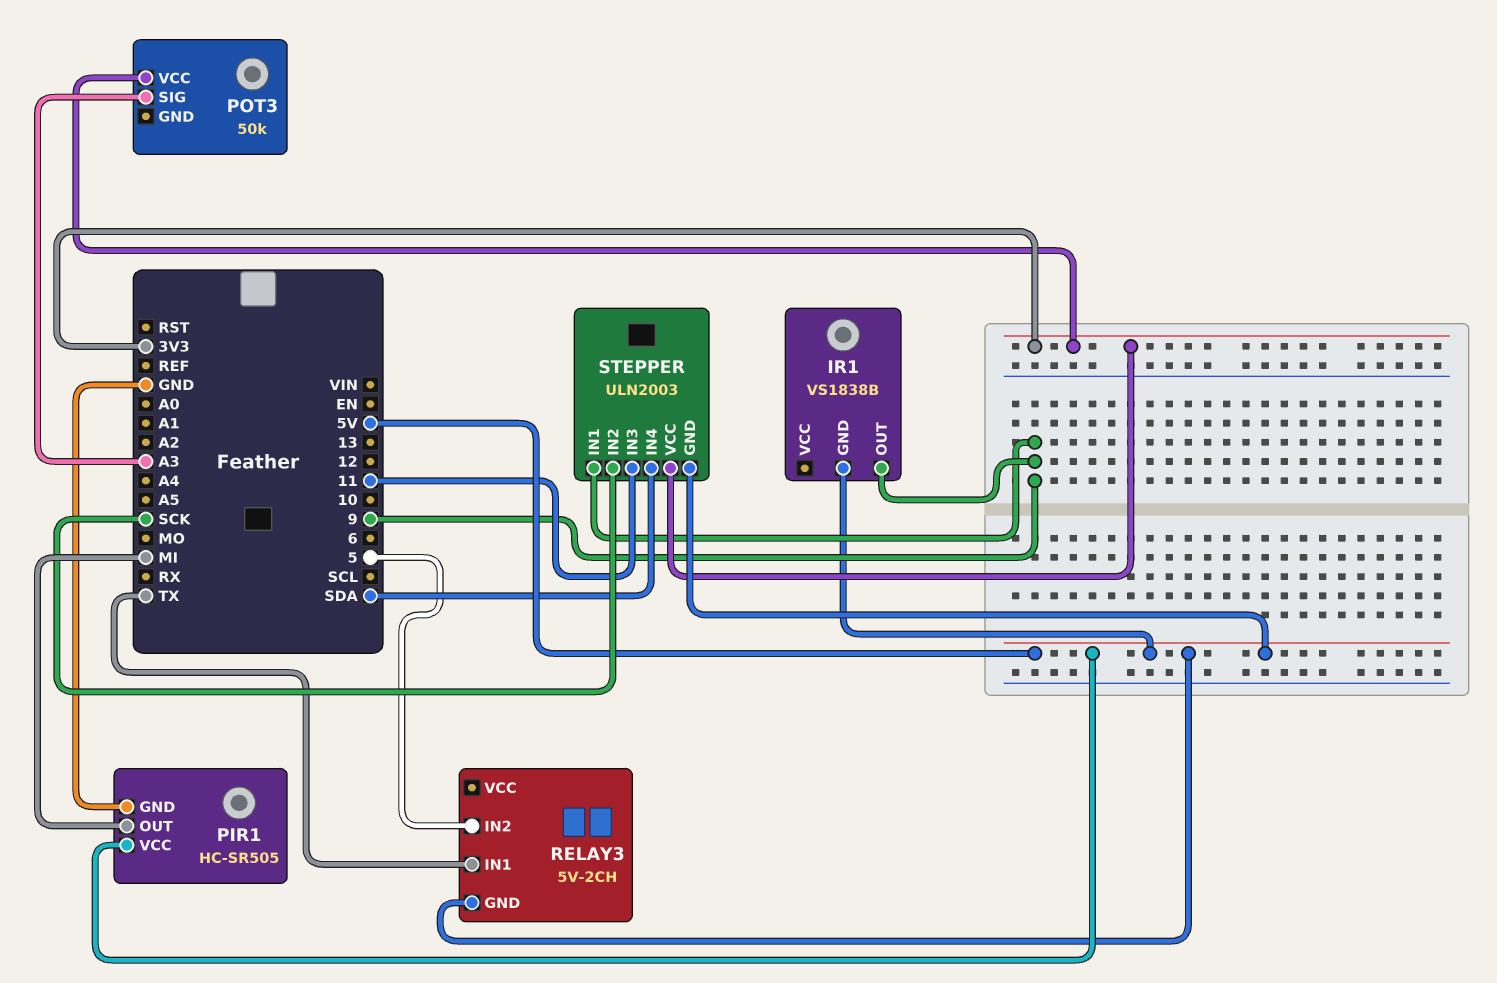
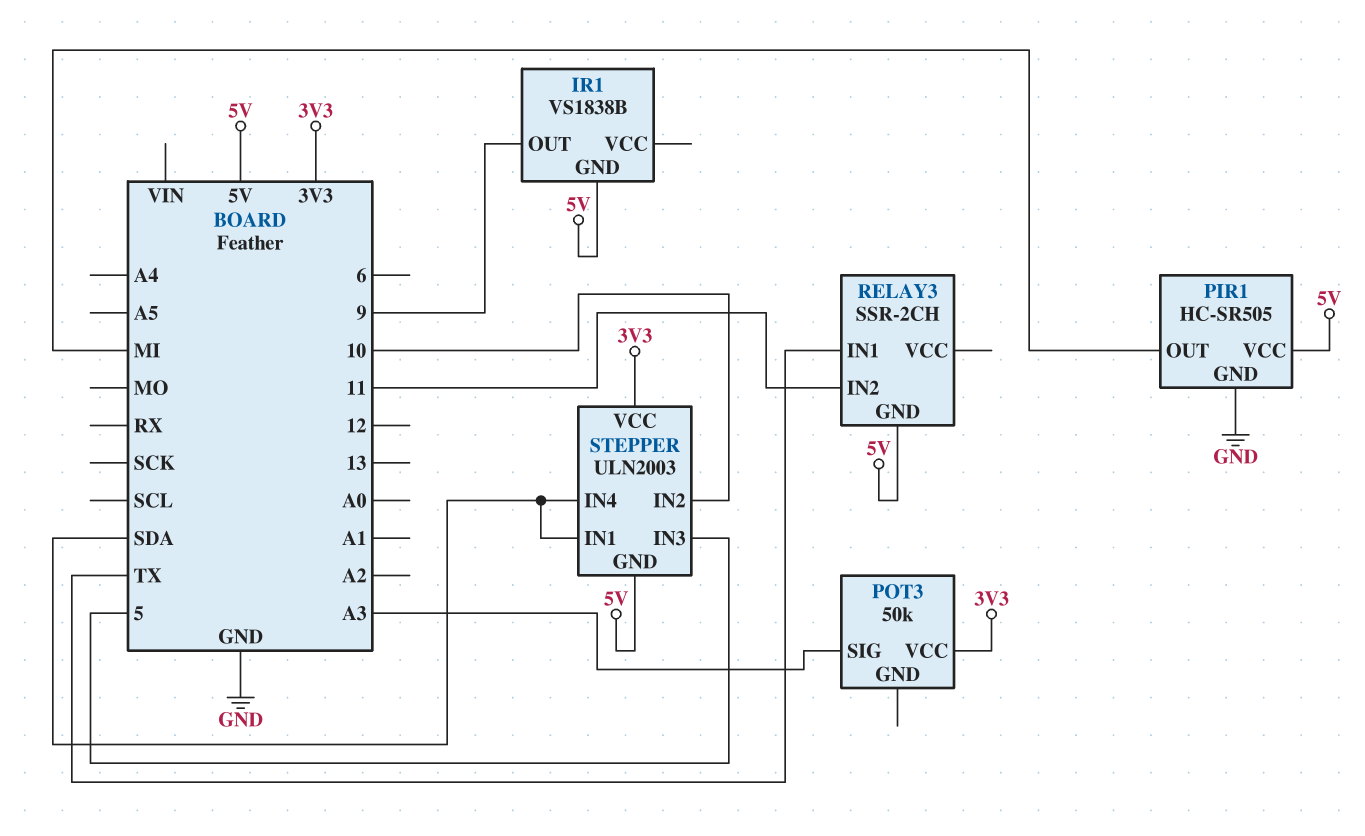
RELAY3: 5V-2CH -> SSR-2CH
RELAY3 pin IN2: 5 -> 11
STEPPER pin IN1: 9 -> SDA
STEPPER pin IN2: SCK -> 10
STEPPER pin IN3: 11 -> 5

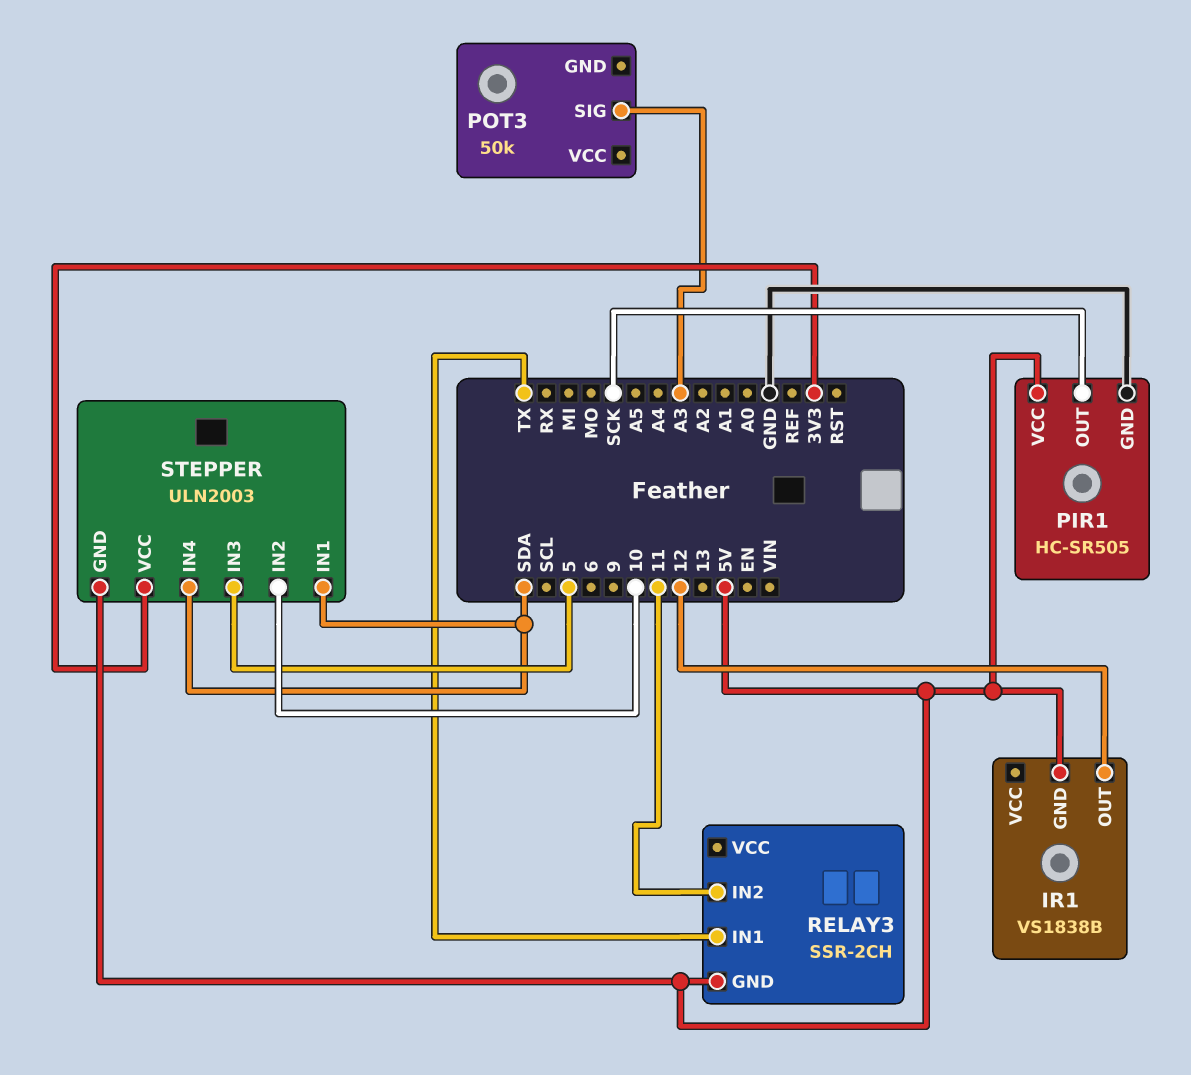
IR1 pin OUT: 9 -> 12
PIR1 pin OUT: MI -> SCK
POT3 pin VCC: 3V3 -> none

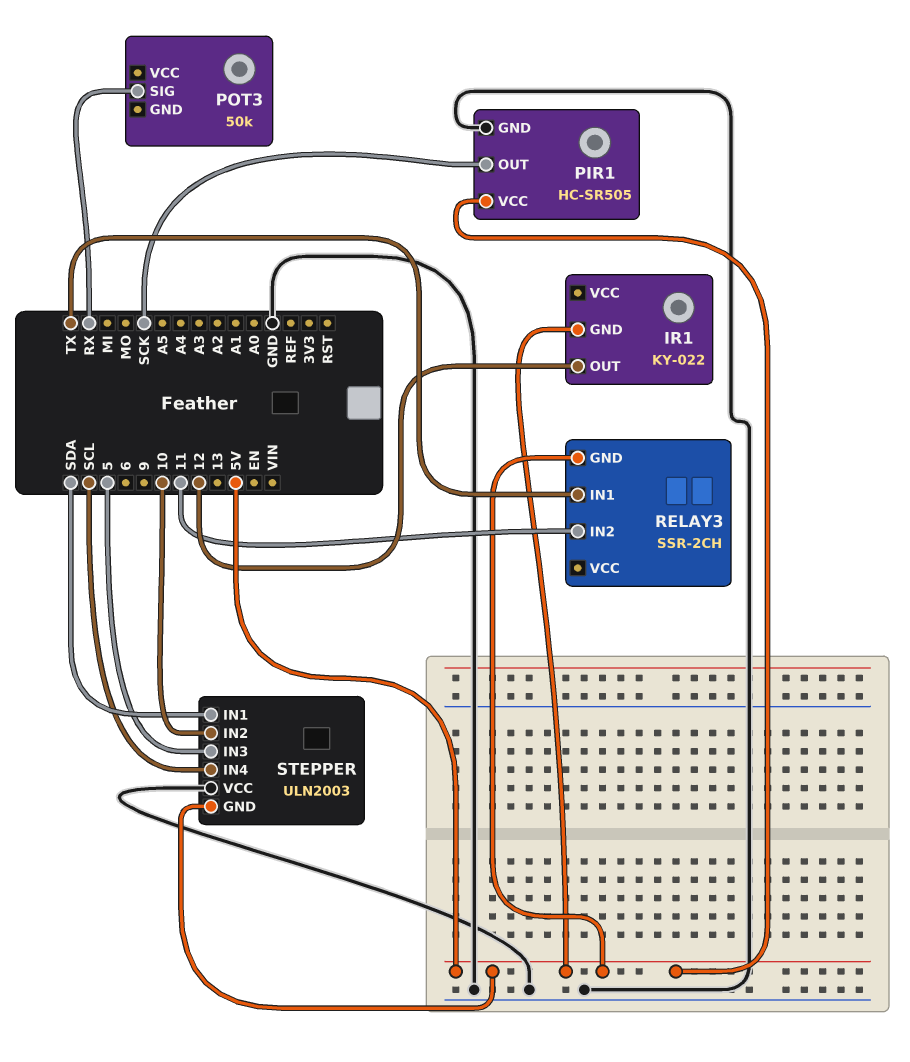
IR1: VS1838B -> KY-022
POT3 pin SIG: A3 -> RX
STEPPER pin IN4: SDA -> SCL
STEPPER pin VCC: 3V3 -> GND

